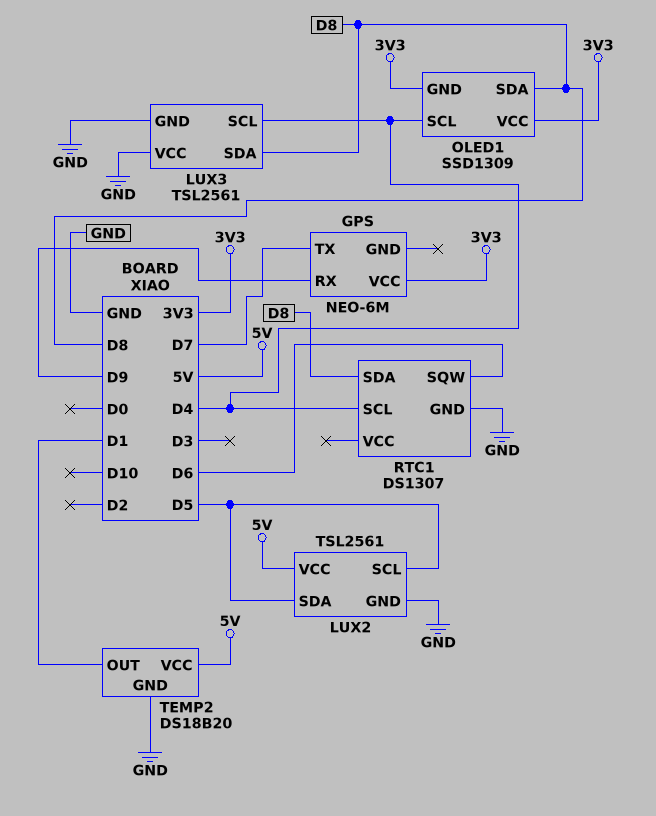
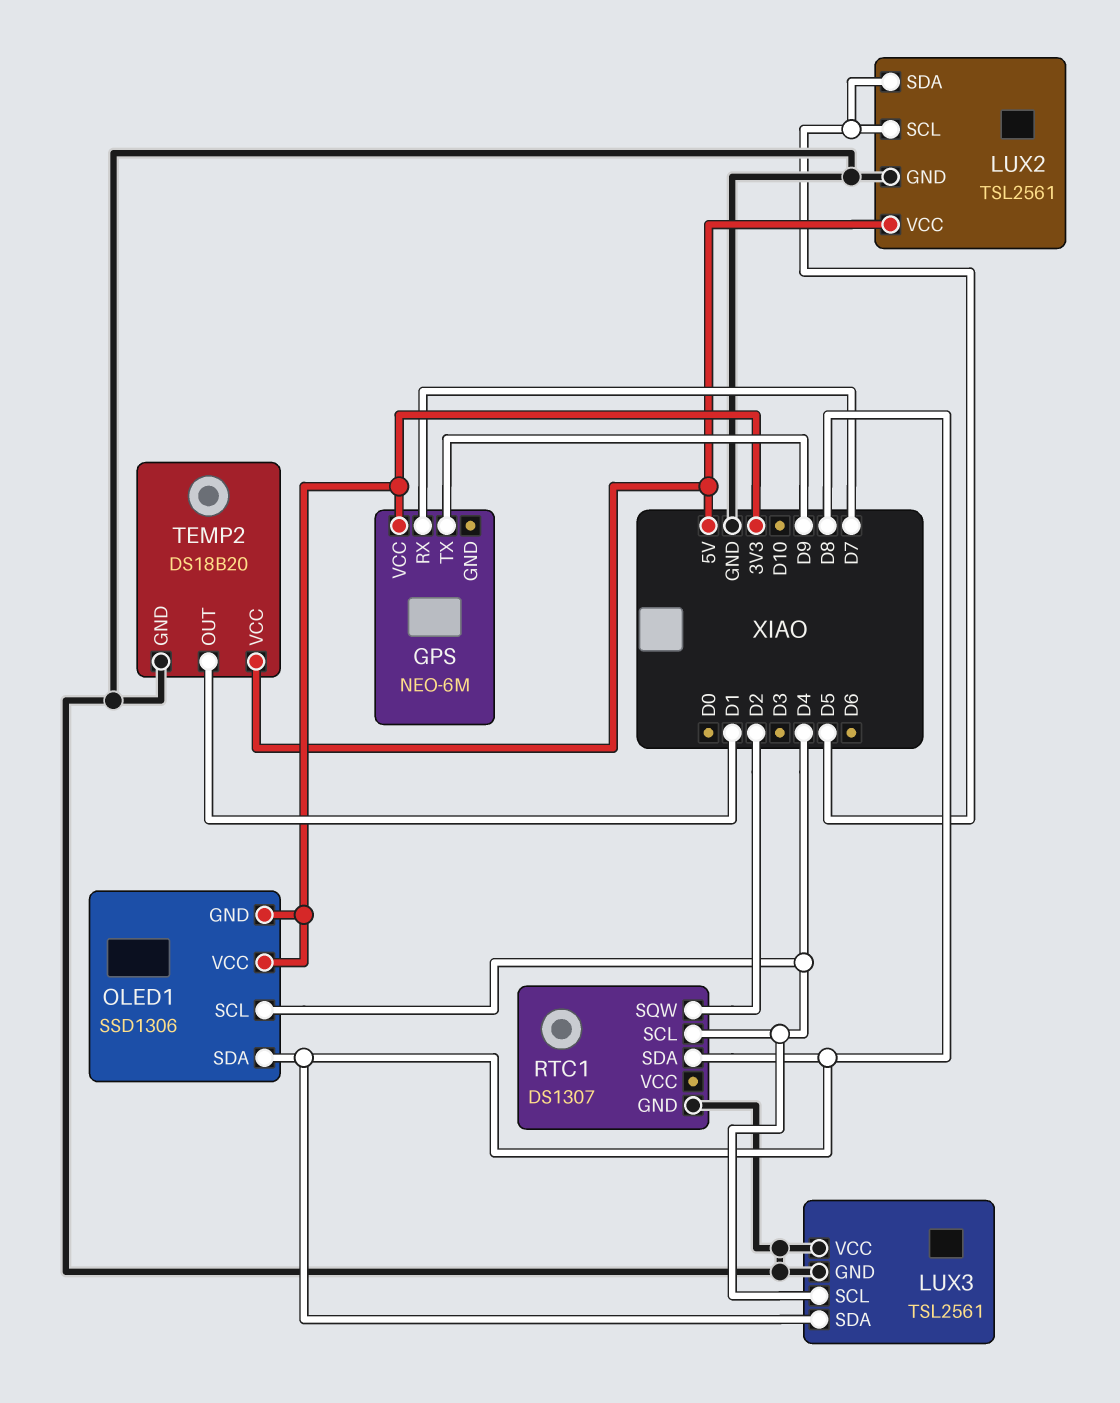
GPS pin RX: D9 -> D7
GPS pin TX: D7 -> D9
OLED1: SSD1309 -> SSD1306
RTC1 pin SQW: D6 -> D2

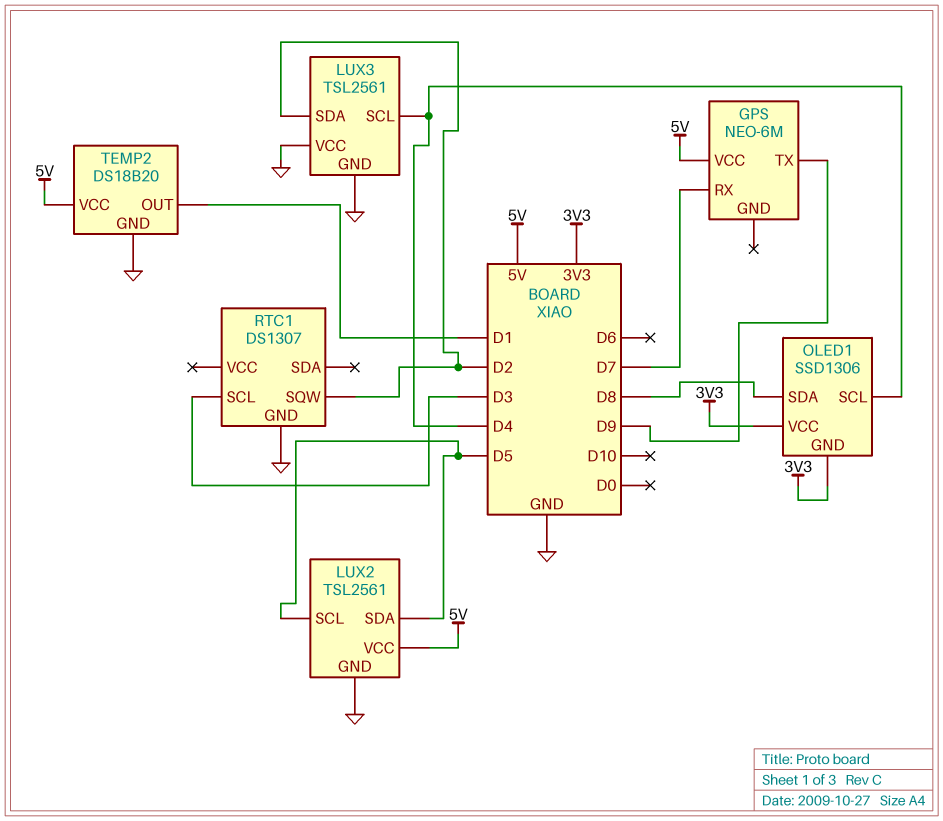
GPS pin VCC: 3V3 -> 5V
LUX3 pin SDA: D8 -> D2
RTC1 pin SCL: D4 -> D3
RTC1 pin SDA: D8 -> none

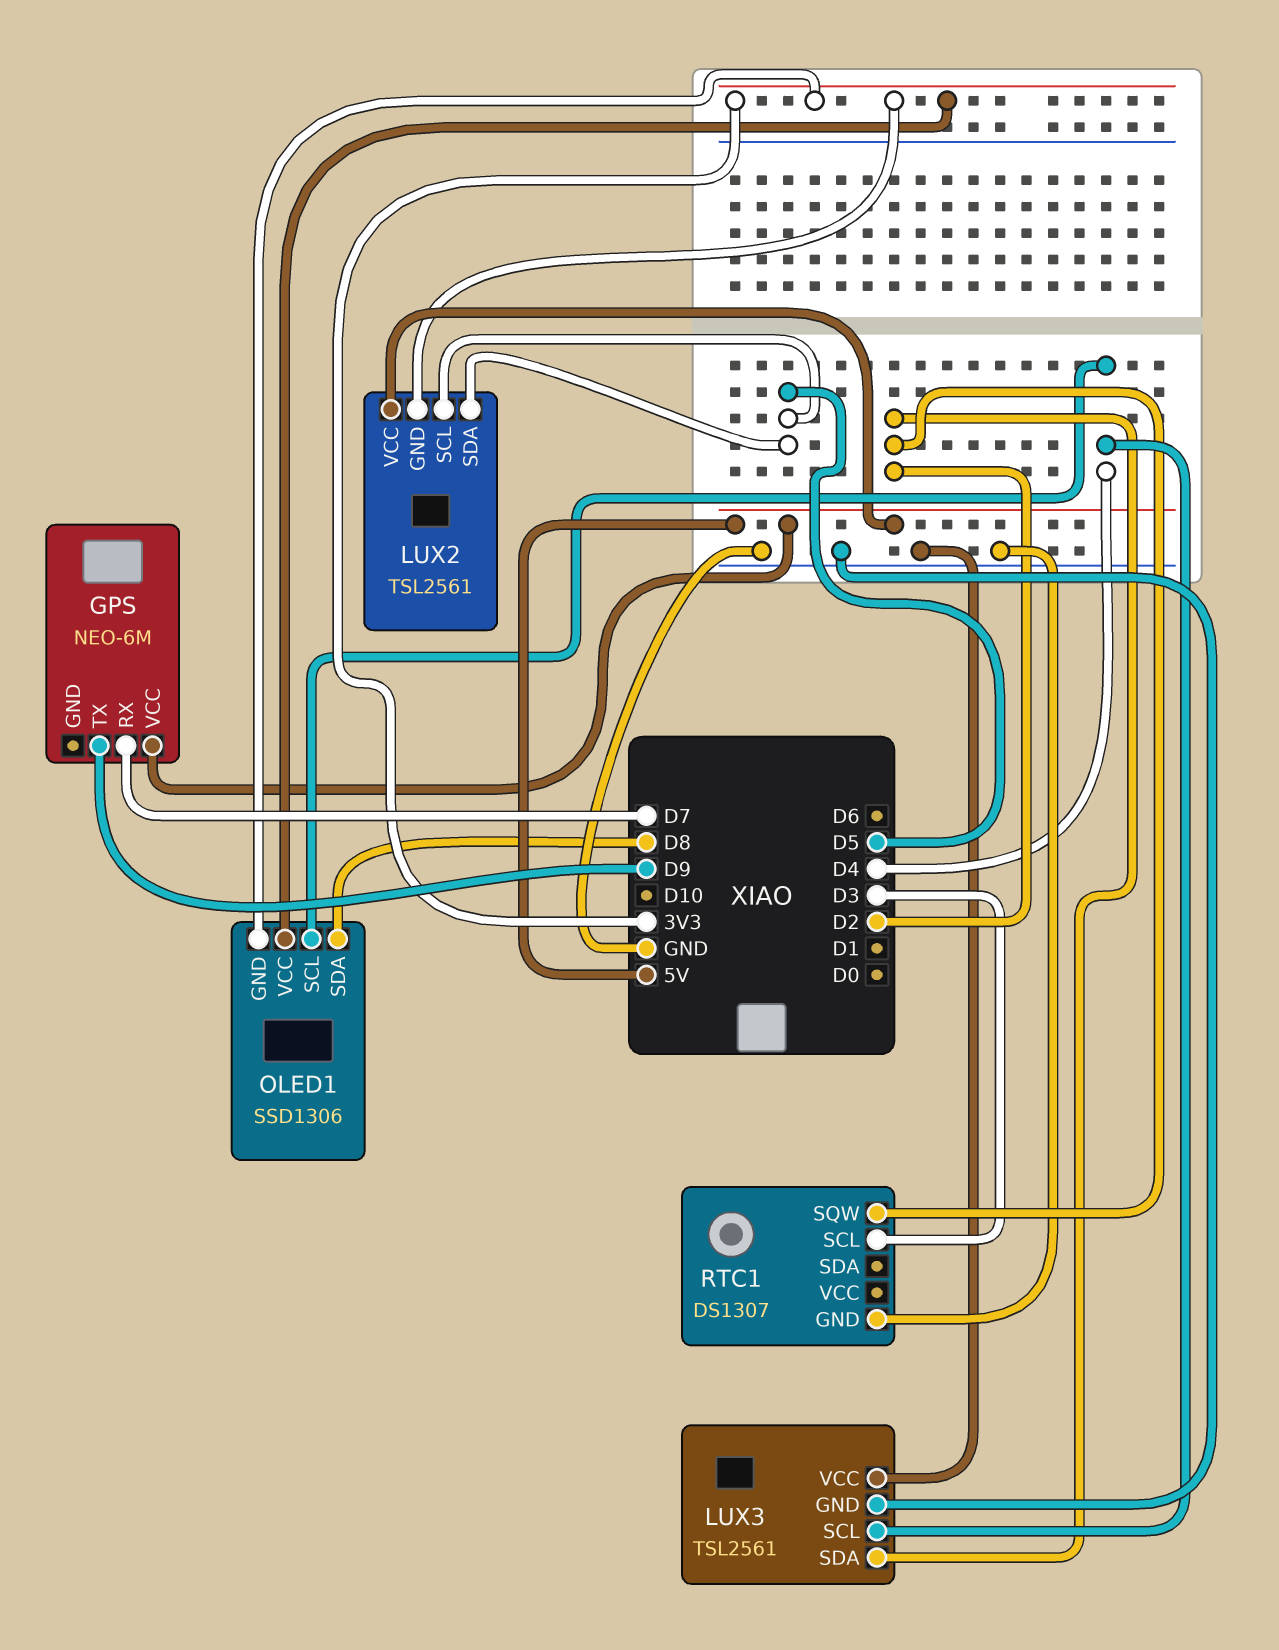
LUX2 pin GND: GND -> 3V3
TEMP2: DS18B20 -> none
TEMP2 pin GND: GND -> none
TEMP2 pin OUT: D1 -> none
TEMP2 pin VCC: 5V -> none

